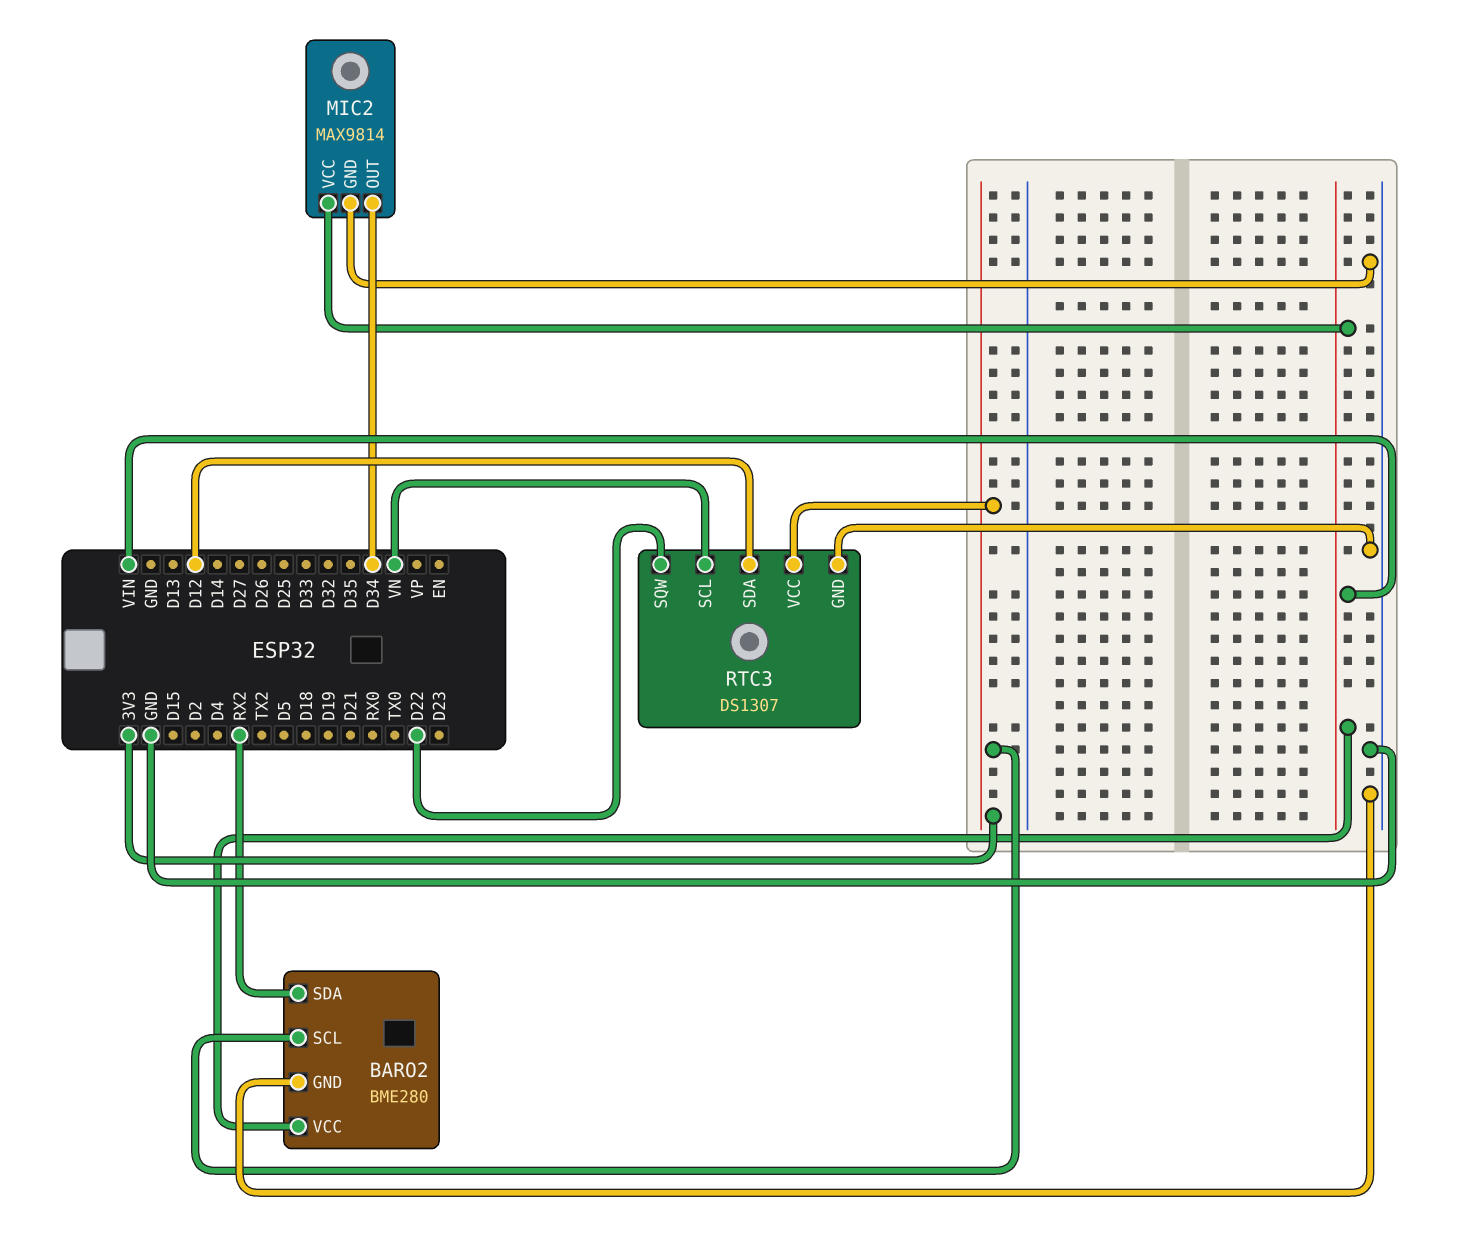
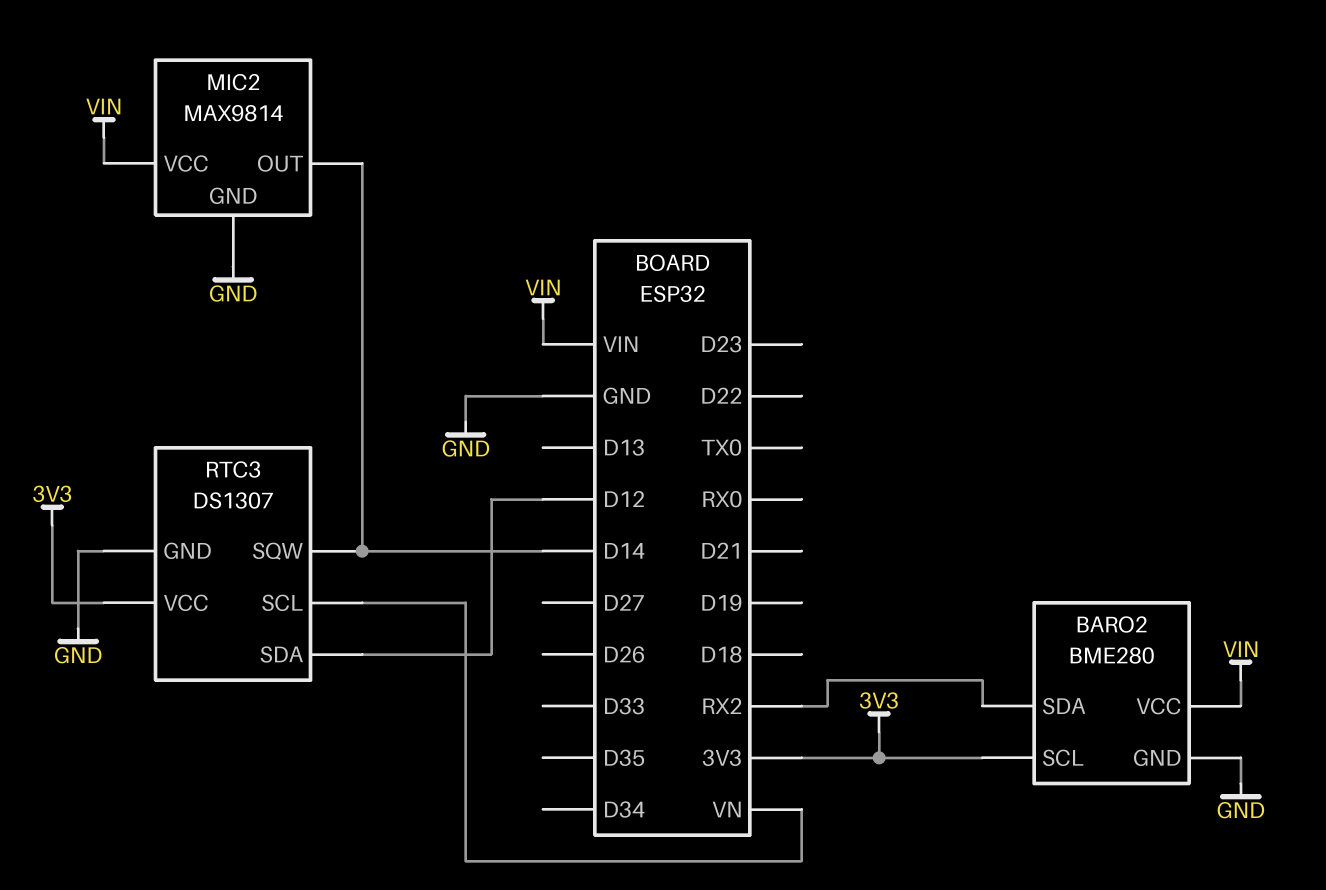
MIC2 pin OUT: D34 -> D14
RTC3 pin SQW: D22 -> D14

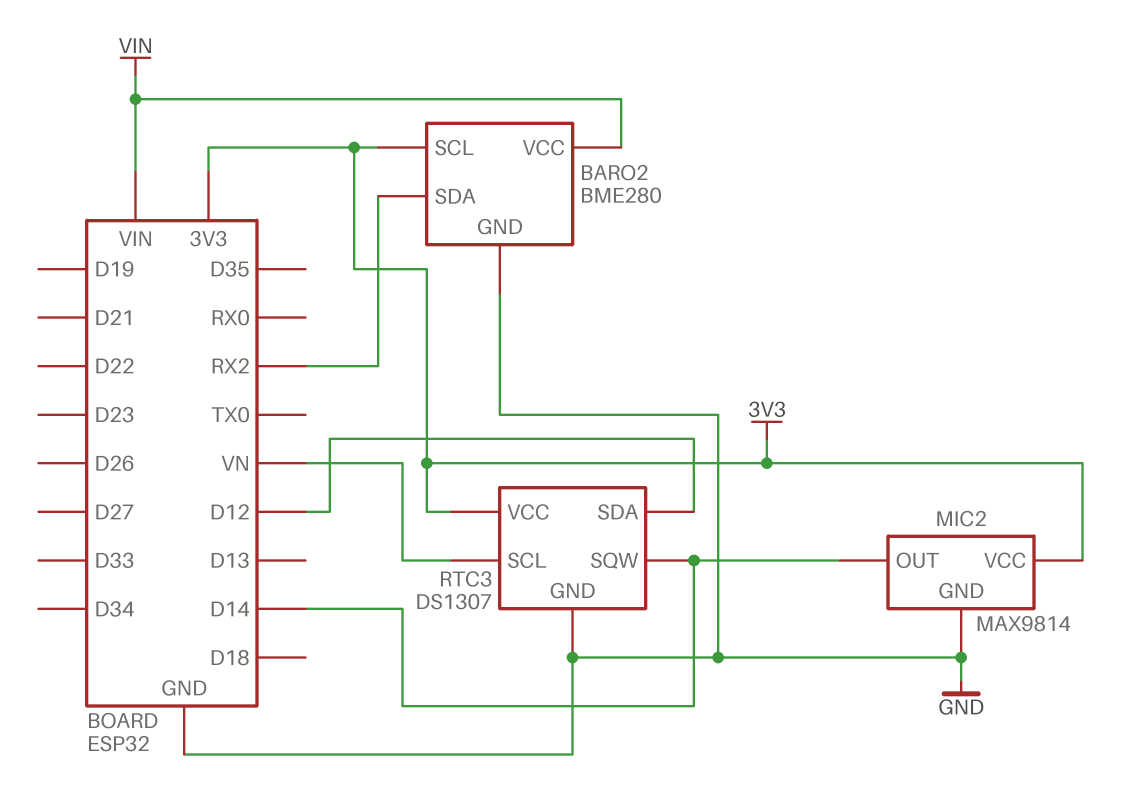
MIC2 pin VCC: VIN -> 3V3

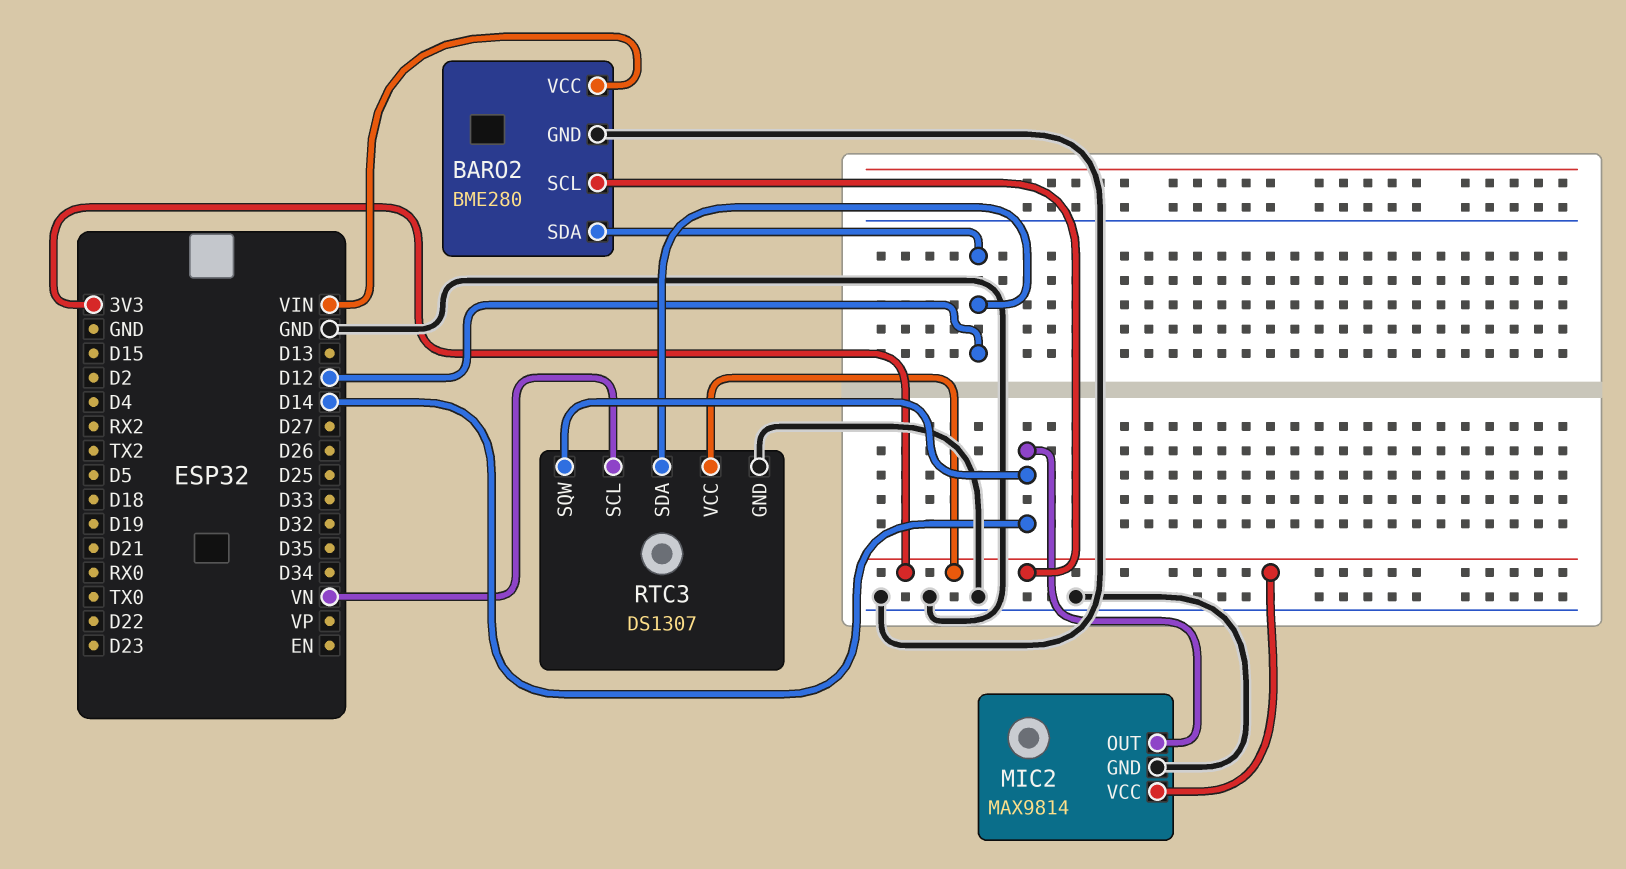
BARO2 pin SDA: RX2 -> D12

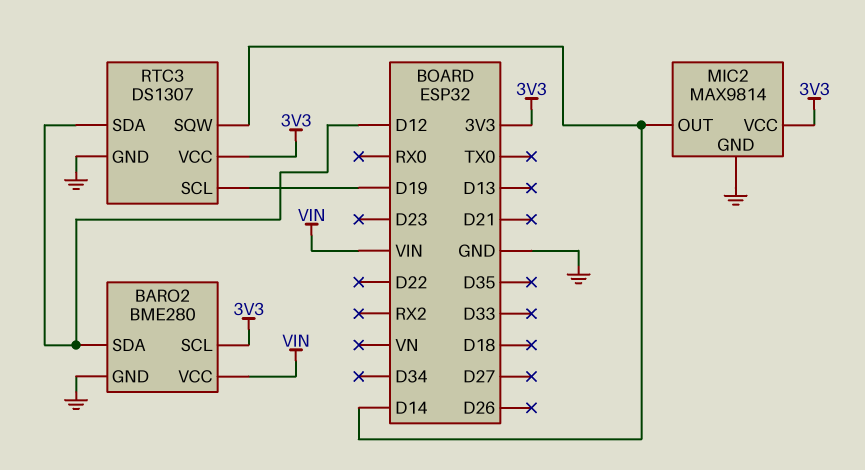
RTC3 pin SCL: VN -> D19

